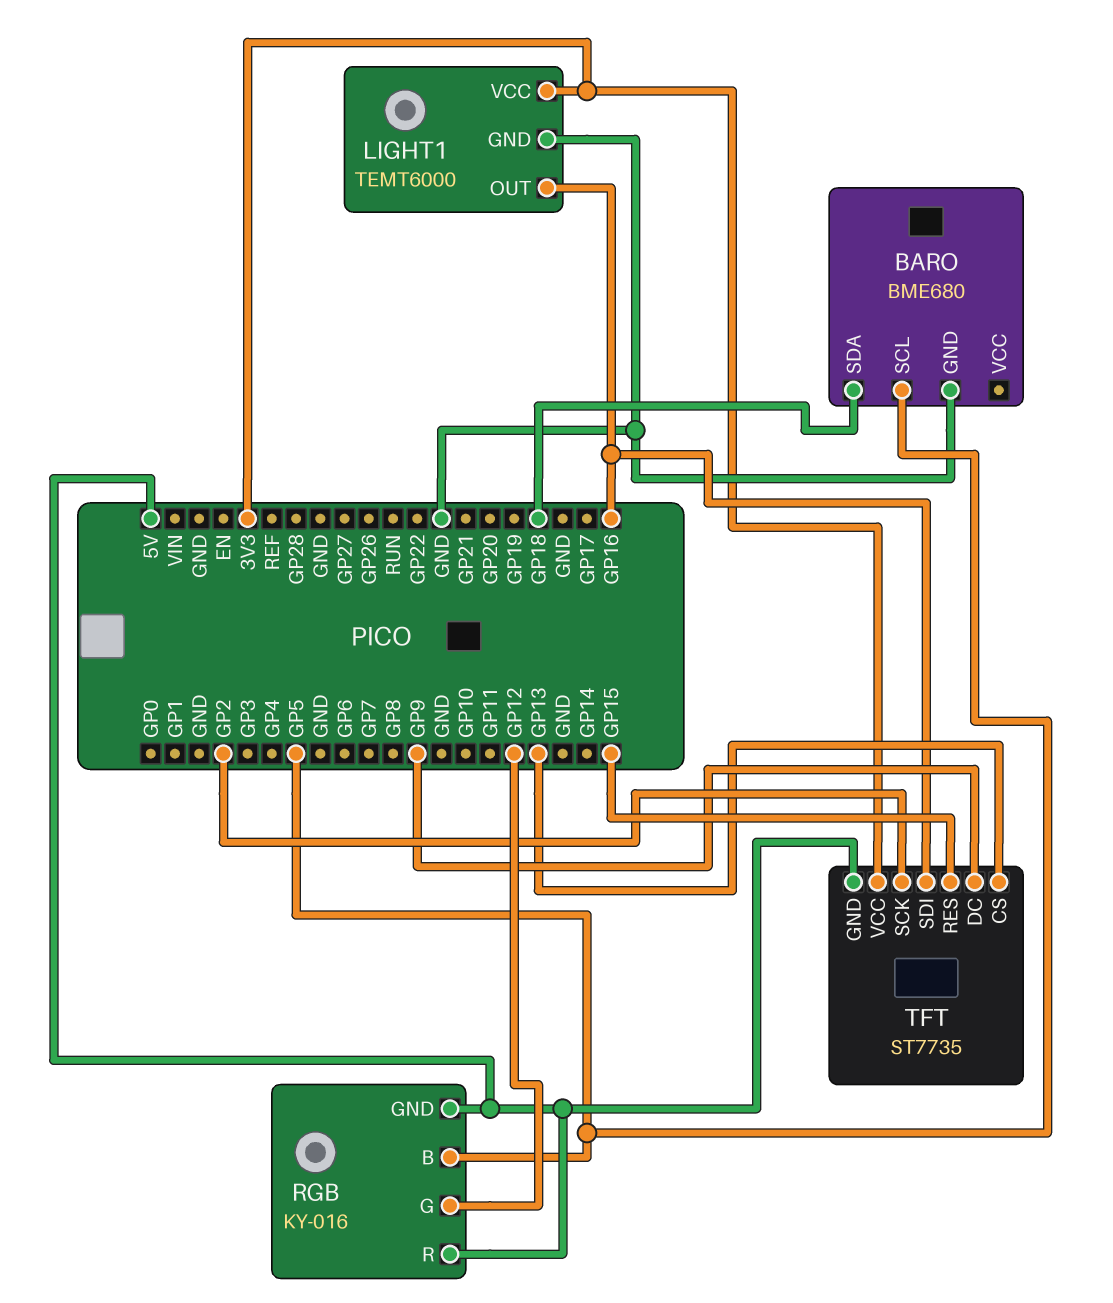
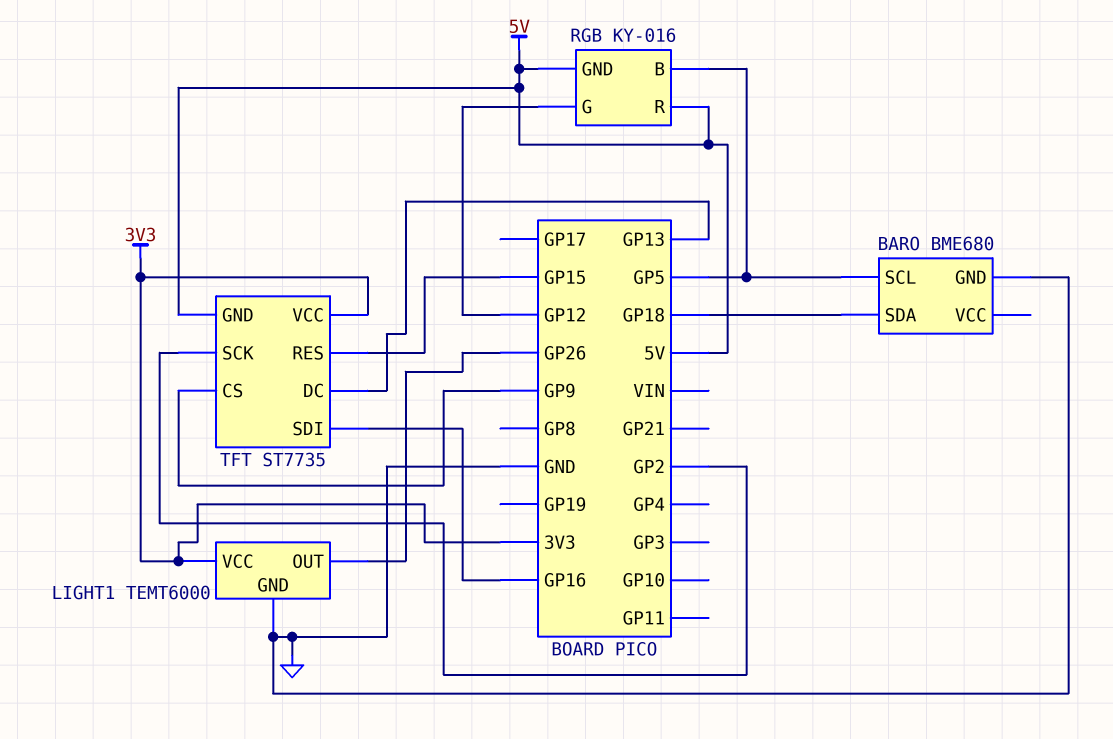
LIGHT1 pin OUT: GP16 -> GP26
TFT pin CS: GP13 -> GP9
TFT pin DC: GP9 -> GP13

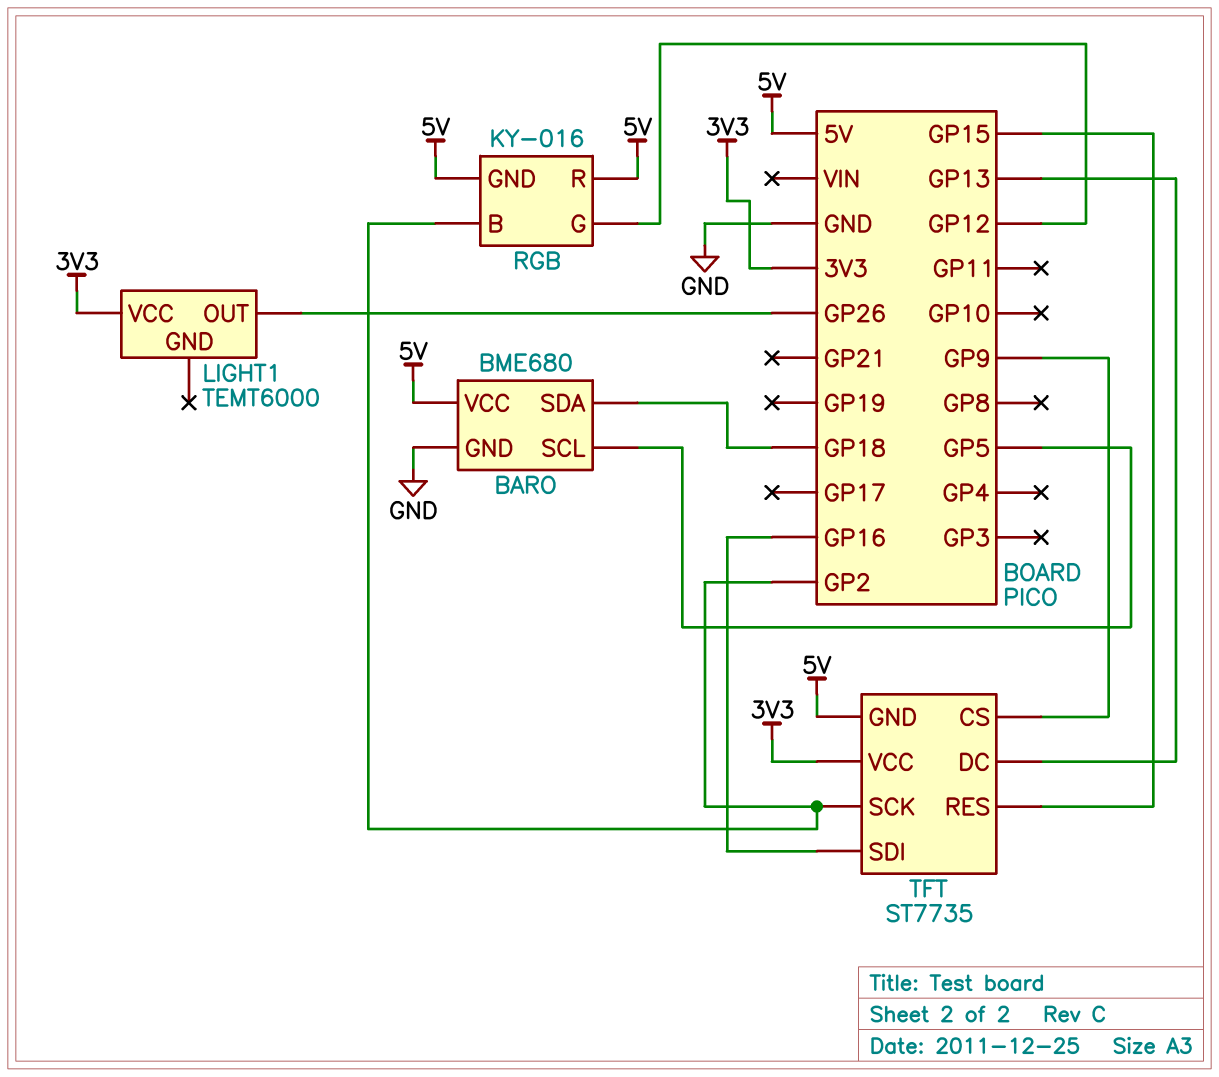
BARO pin VCC: none -> 5V
LIGHT1 pin GND: GND -> none
RGB pin B: GP5 -> GP2

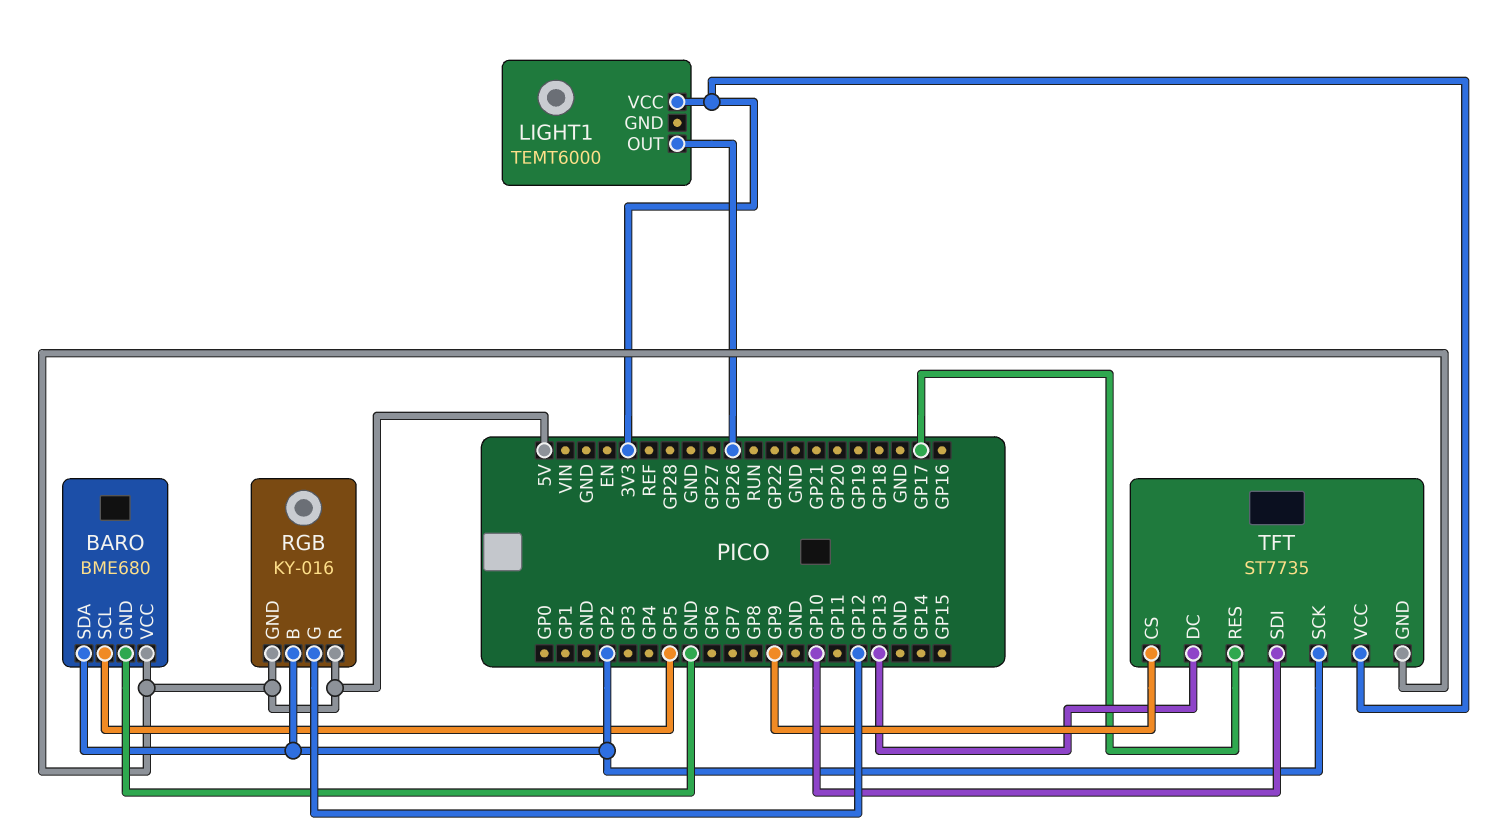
BARO pin SDA: GP18 -> GP2
TFT pin RES: GP15 -> GP17
TFT pin SDI: GP16 -> GP10

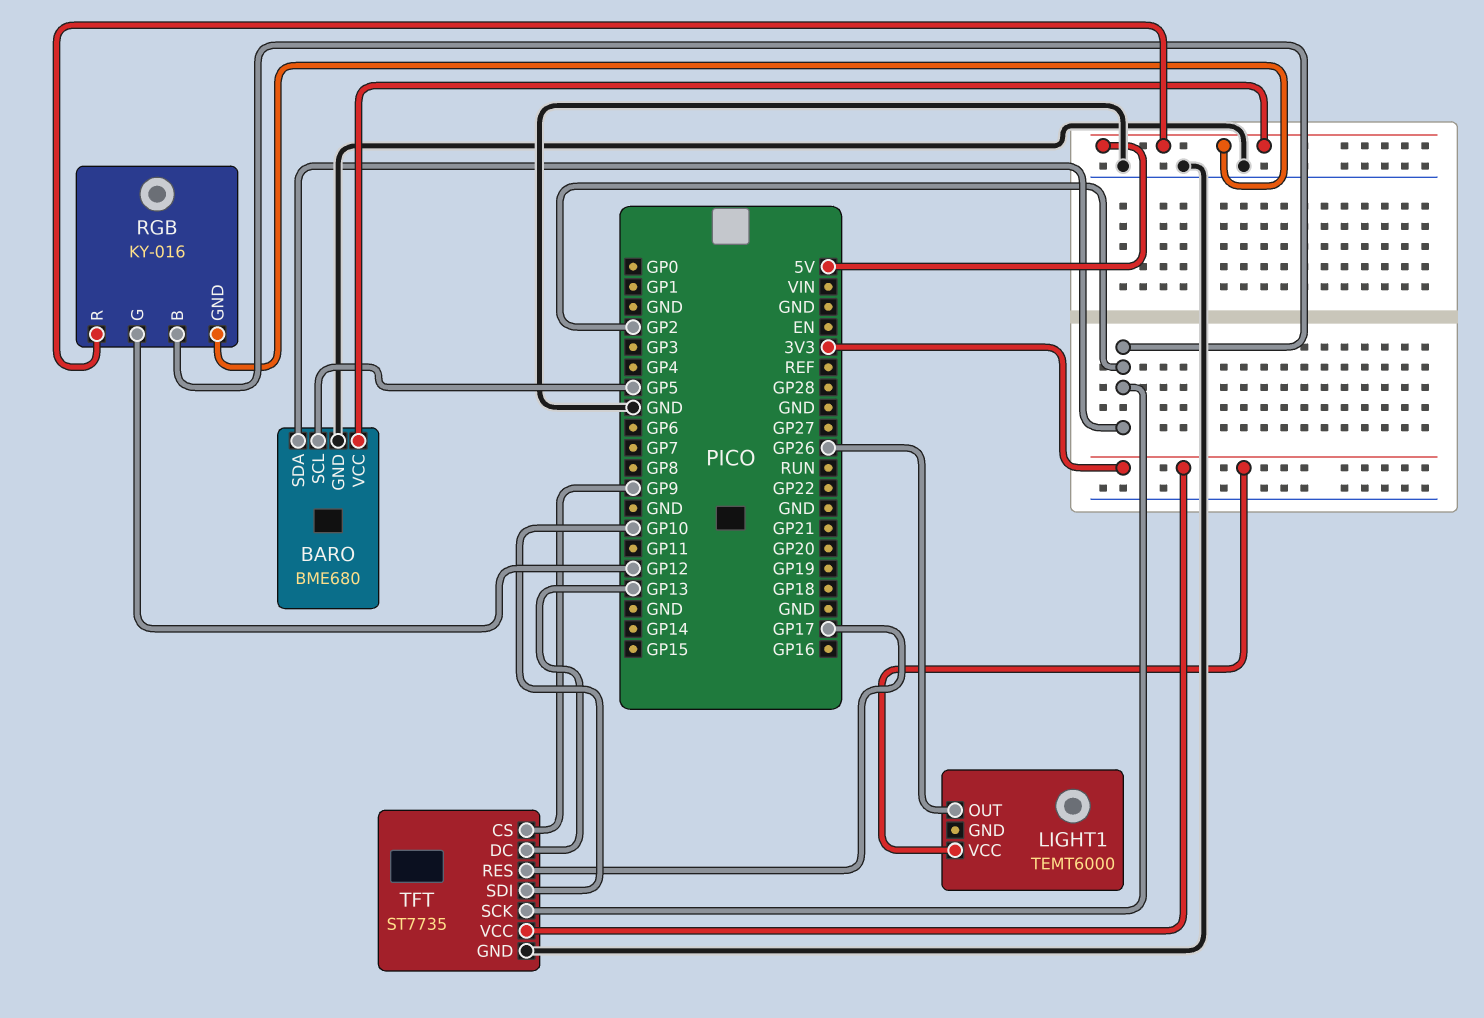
TFT pin GND: 5V -> GND

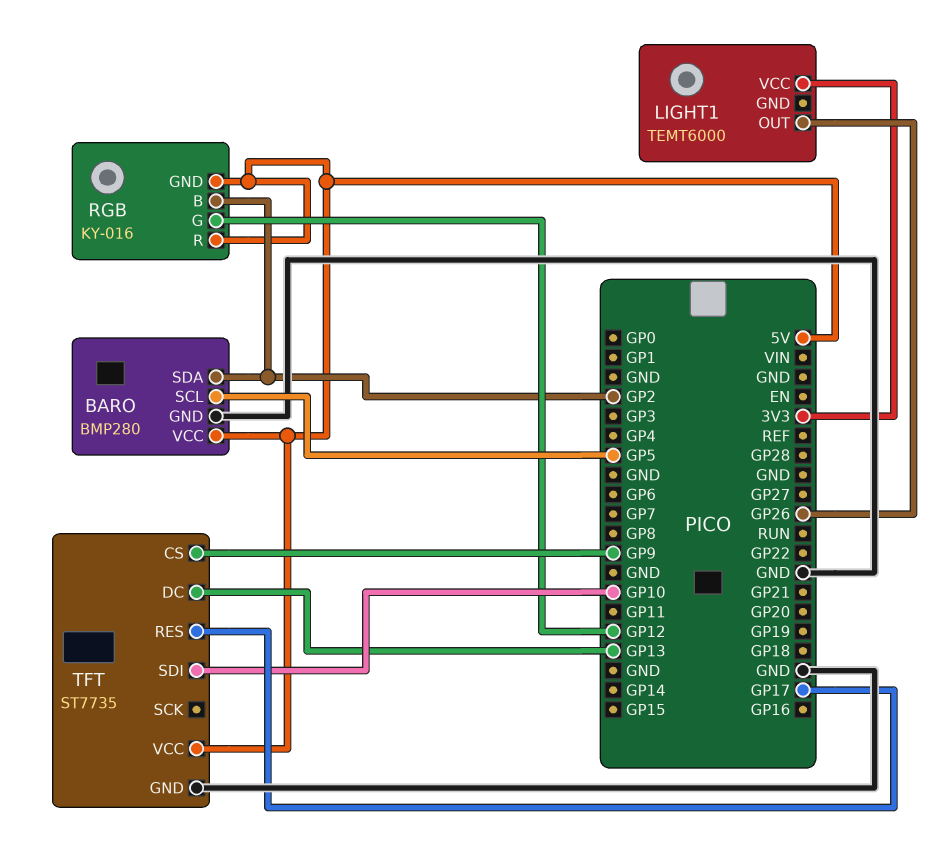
BARO: BME680 -> BMP280
TFT pin SCK: GP2 -> none
TFT pin VCC: 3V3 -> 5V

